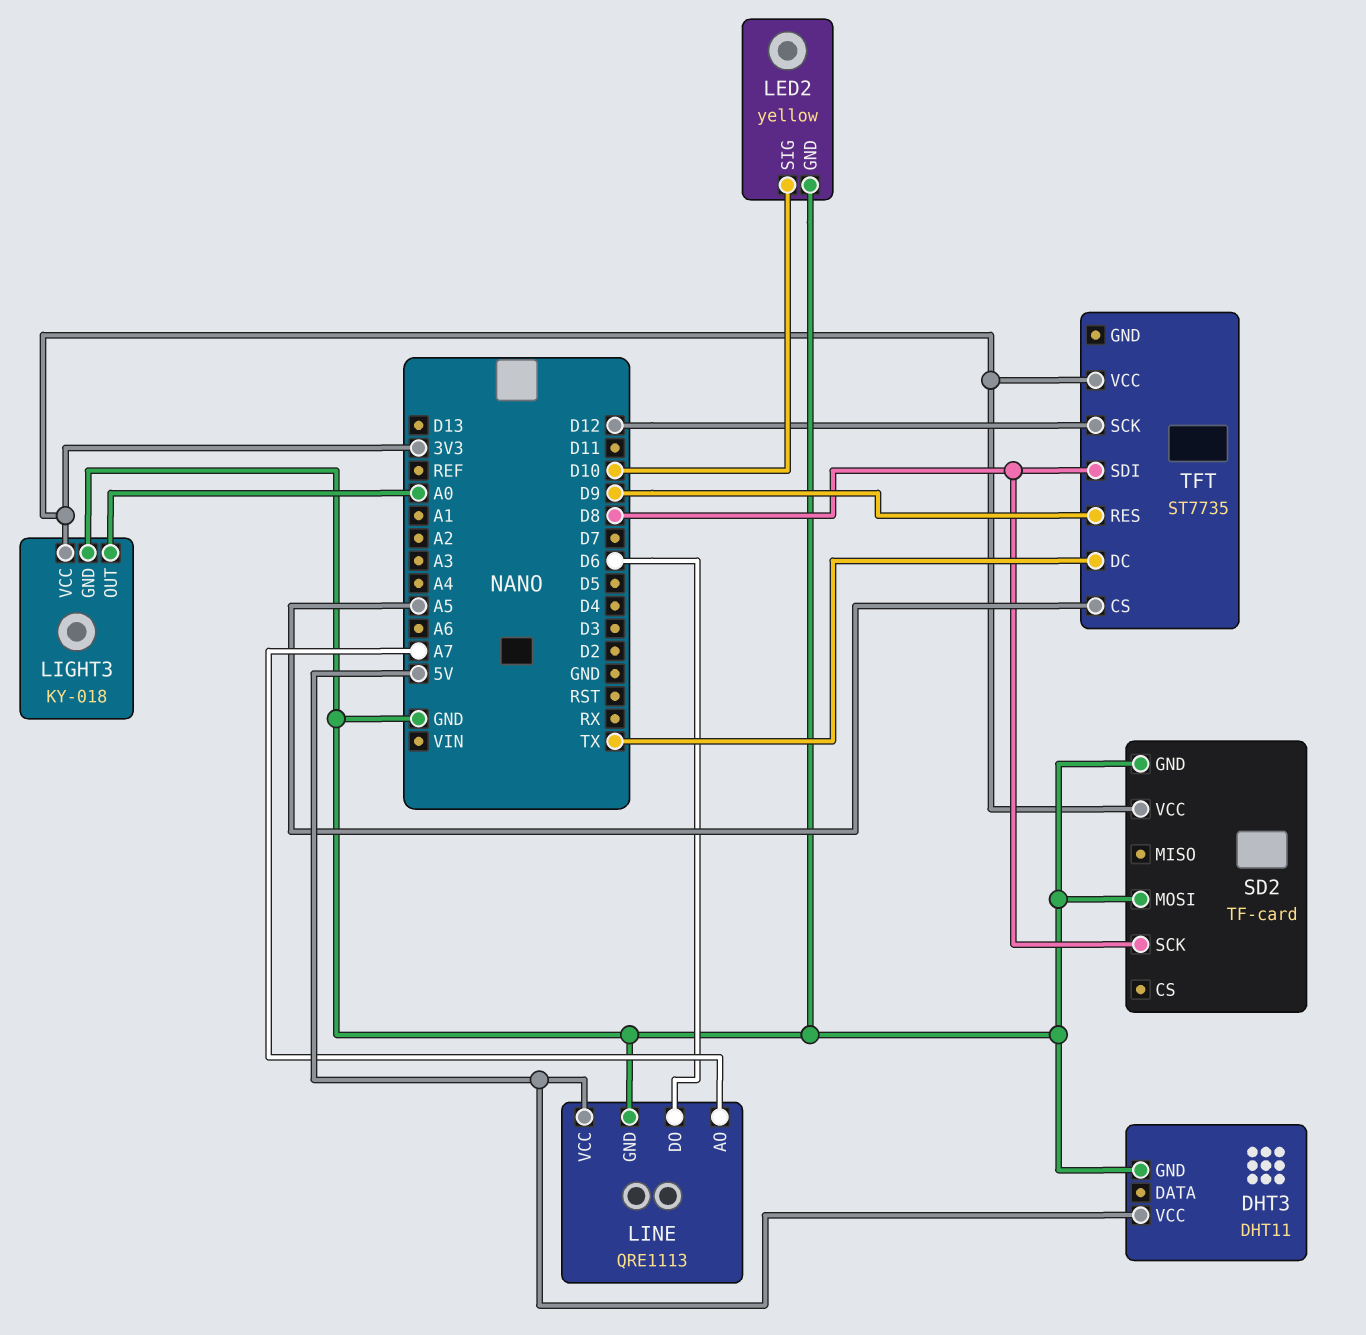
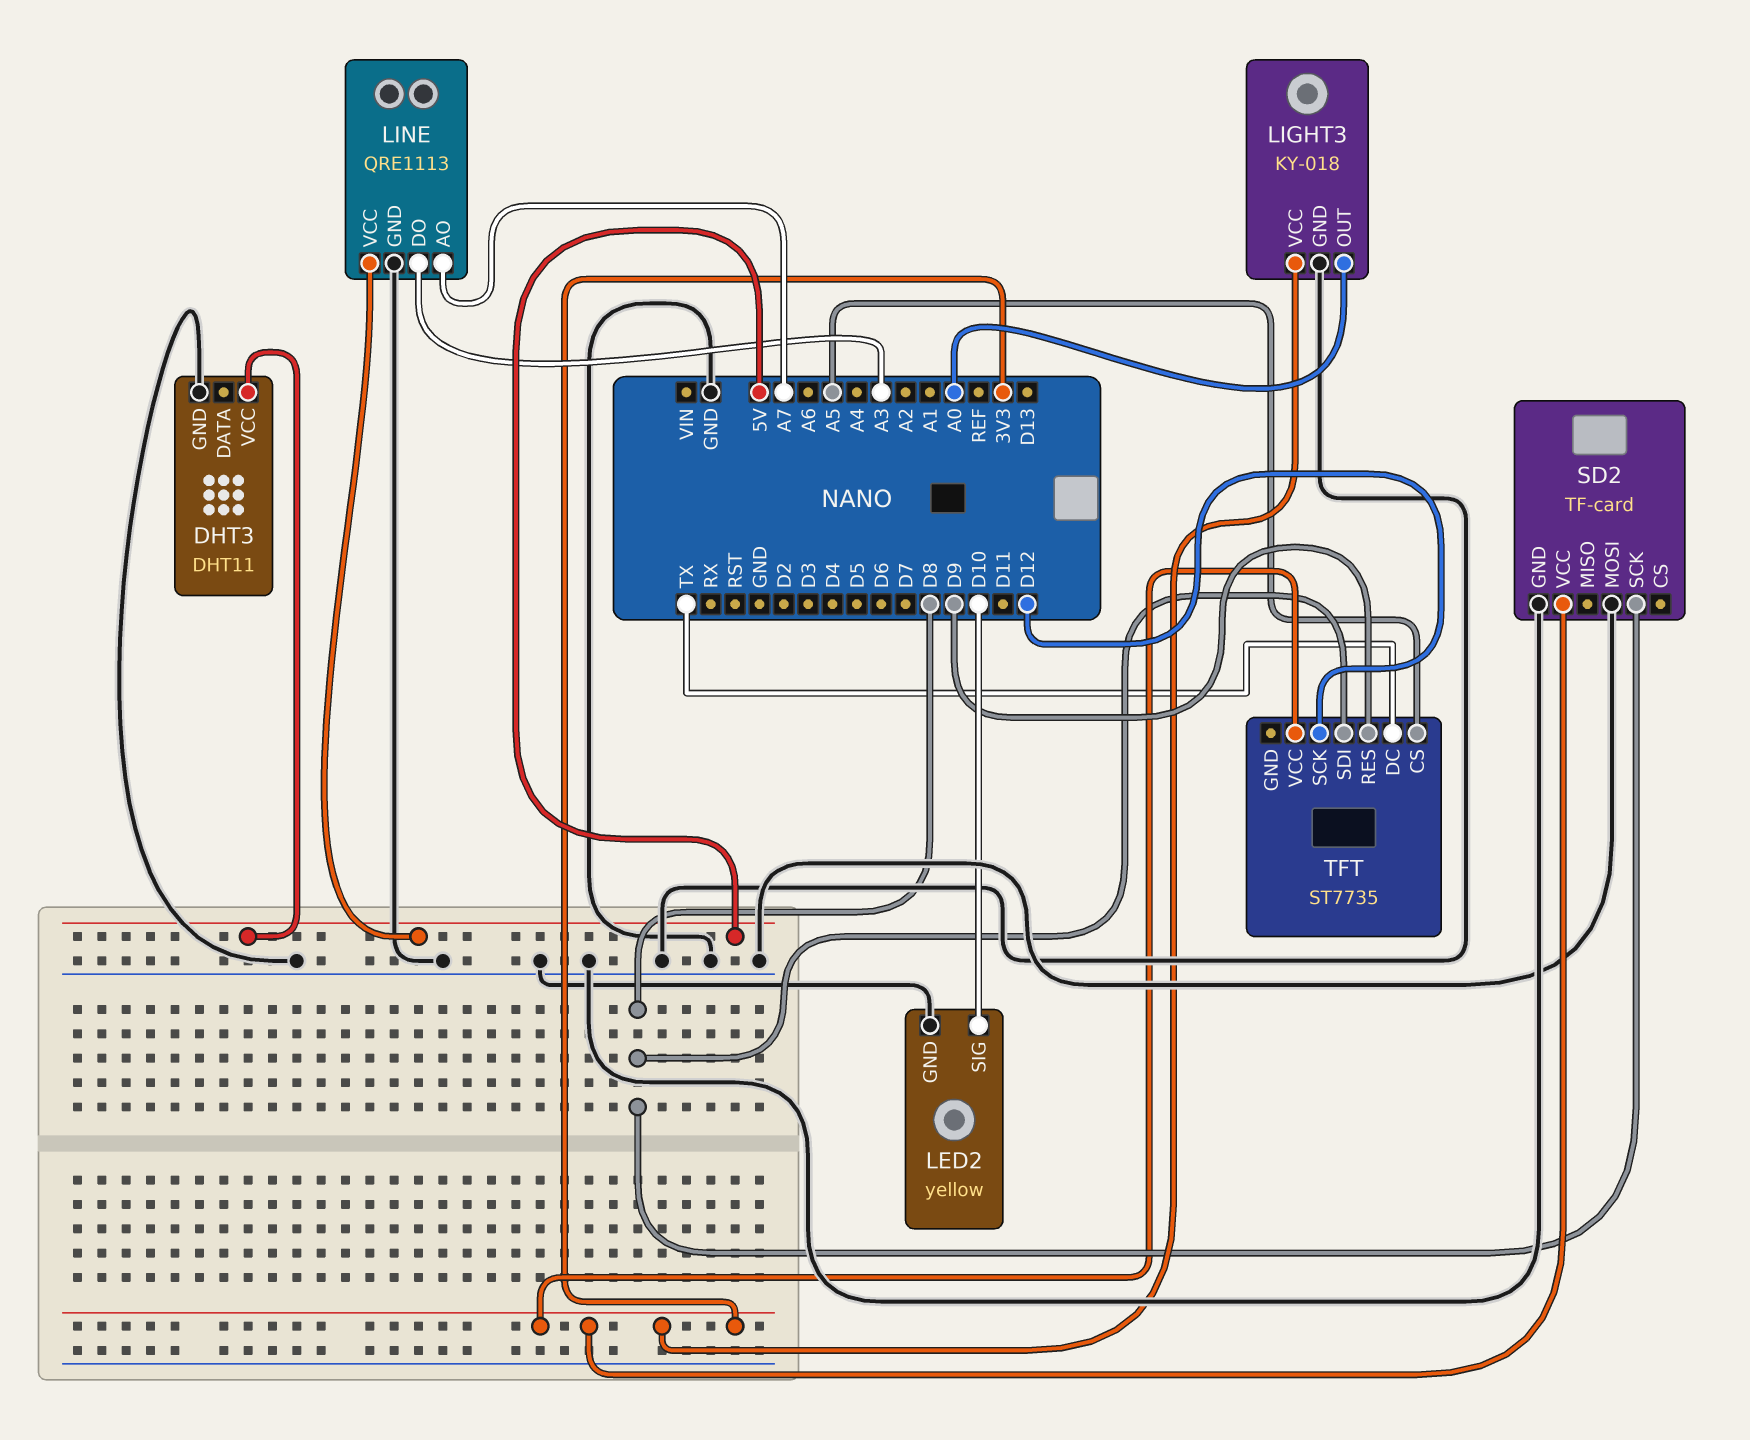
LINE pin DO: D6 -> A3

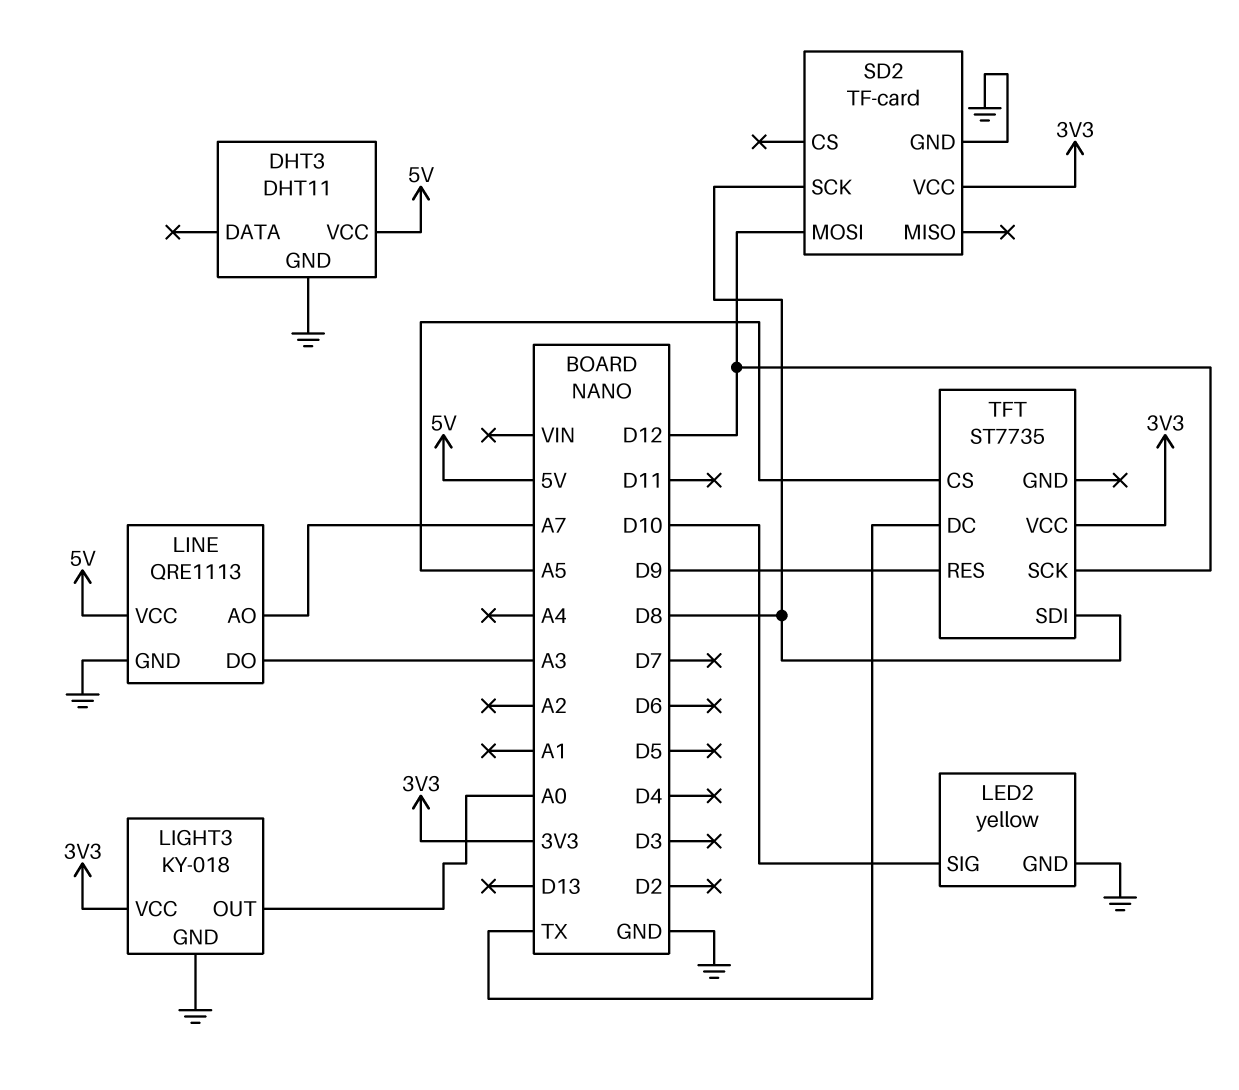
SD2 pin MOSI: GND -> D12

